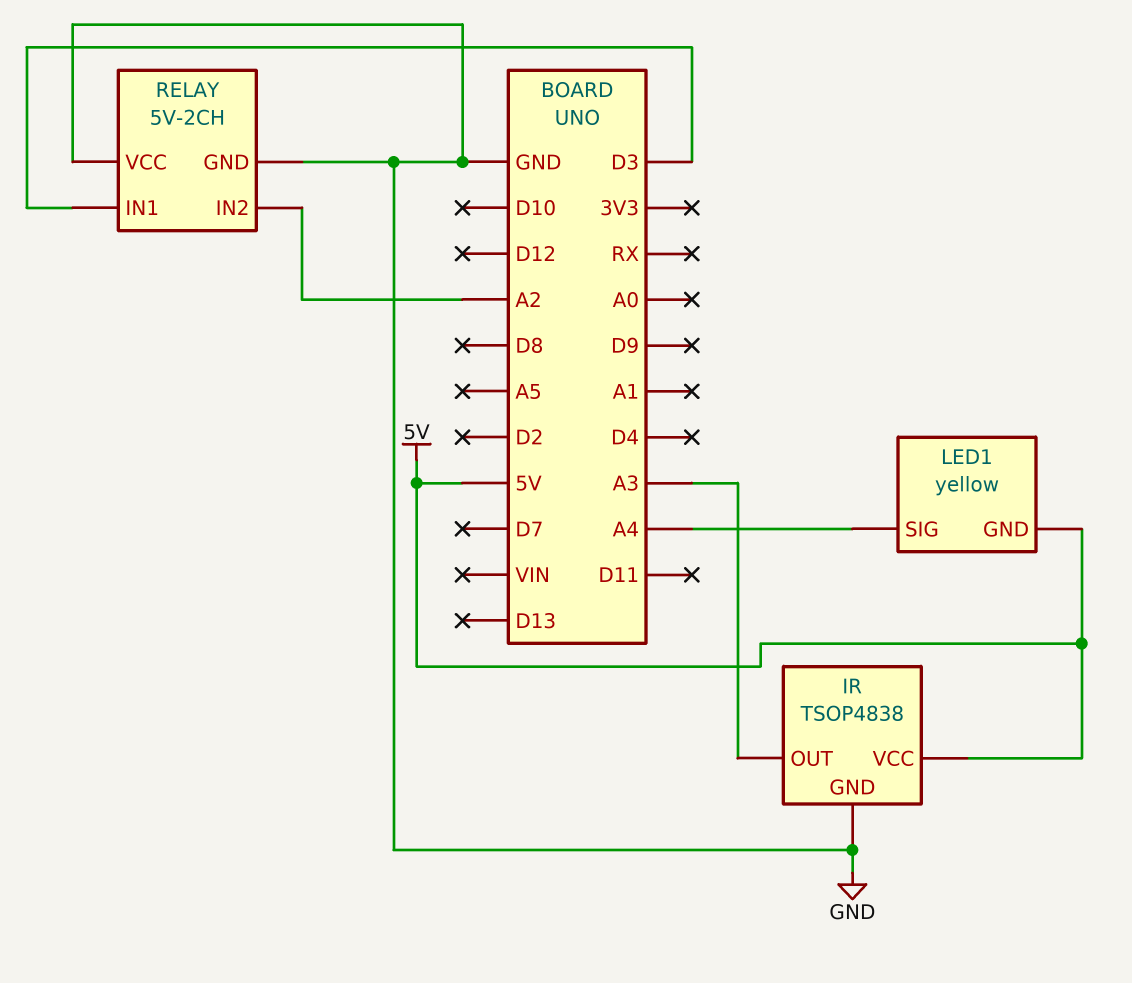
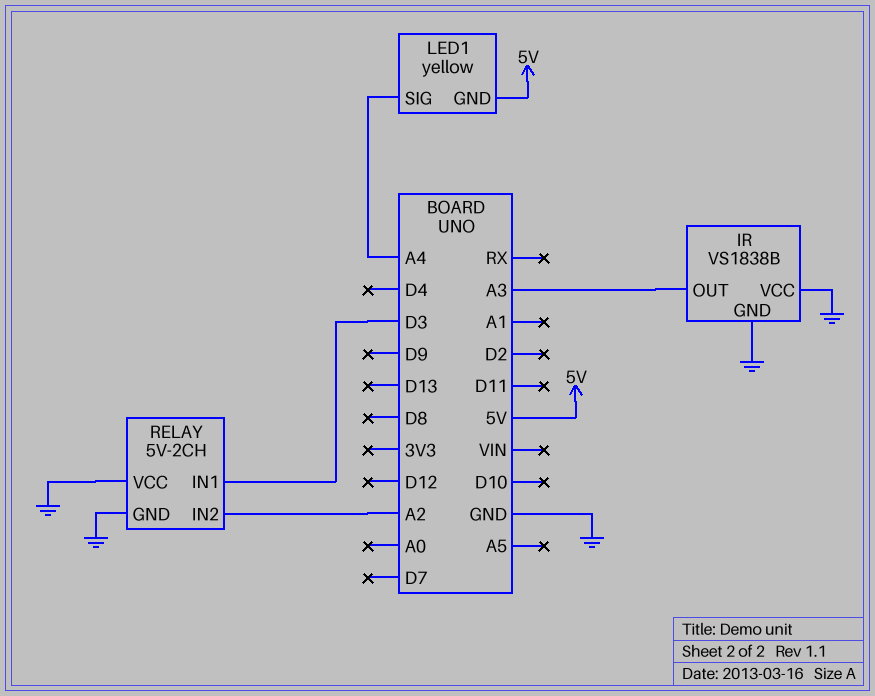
IR: TSOP4838 -> VS1838B
IR pin VCC: 5V -> GND

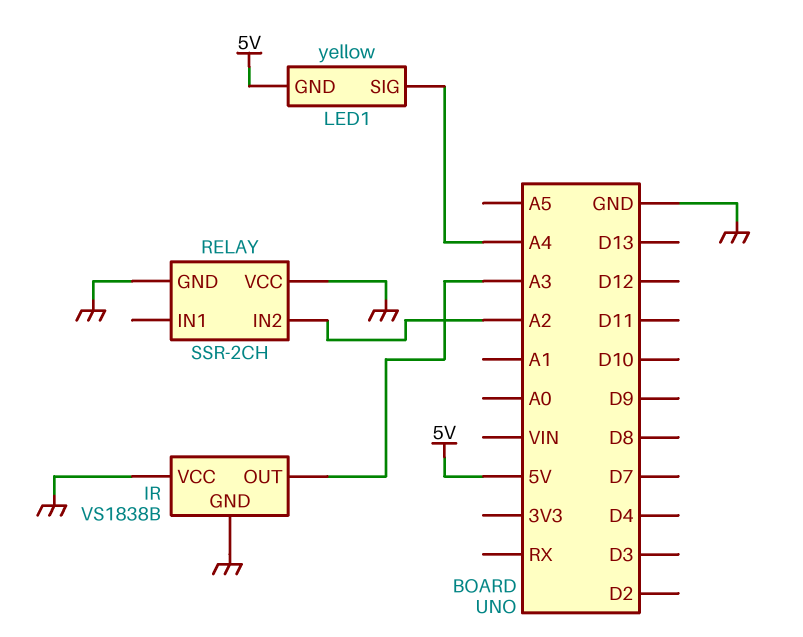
RELAY: 5V-2CH -> SSR-2CH
RELAY pin IN1: D3 -> none

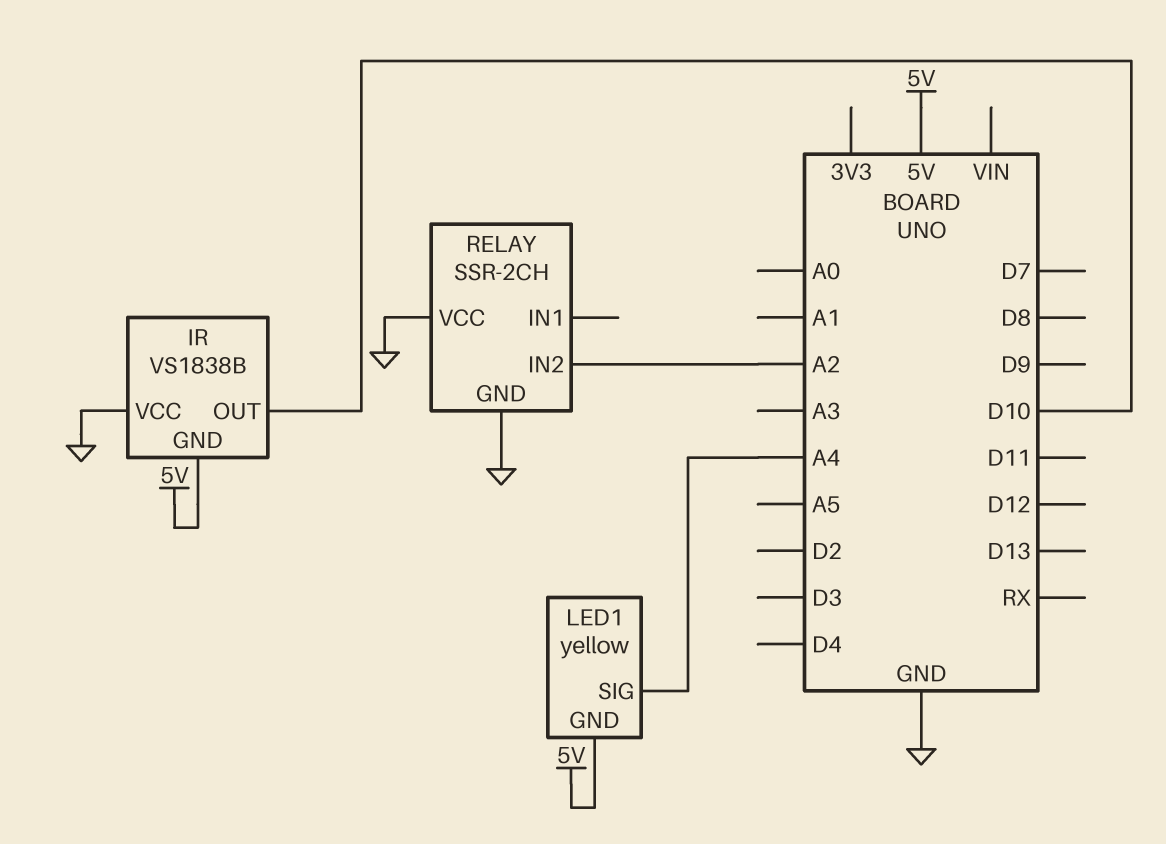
IR pin GND: GND -> 5V
IR pin OUT: A3 -> D10

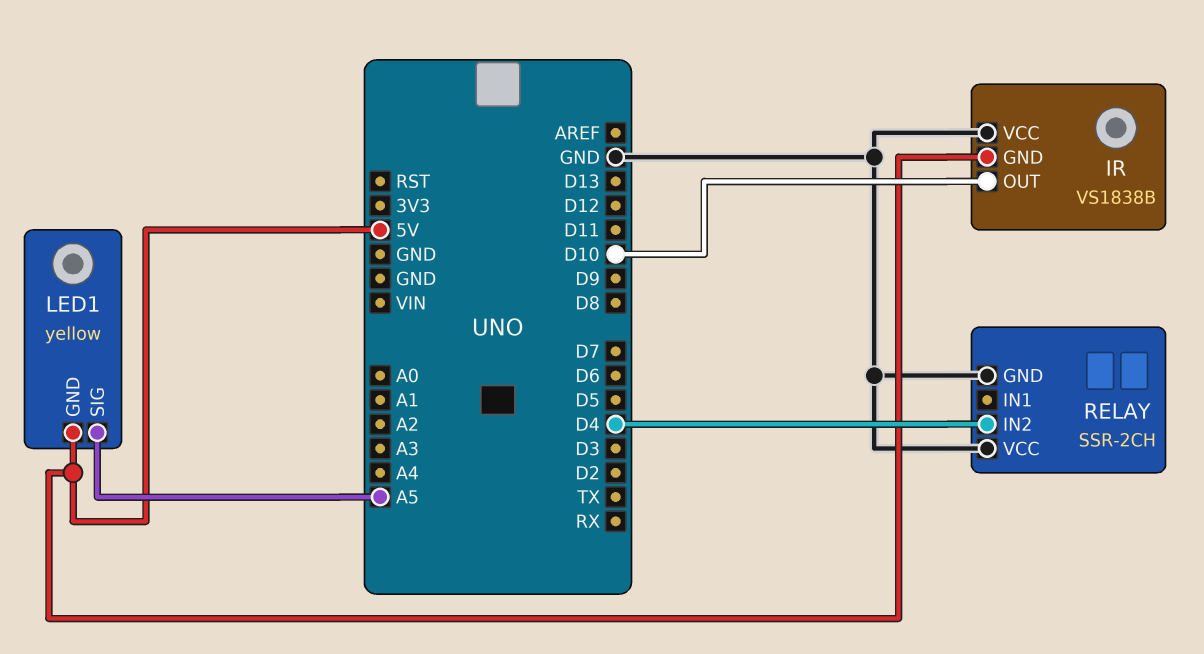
LED1 pin SIG: A4 -> A5
RELAY pin IN2: A2 -> D4

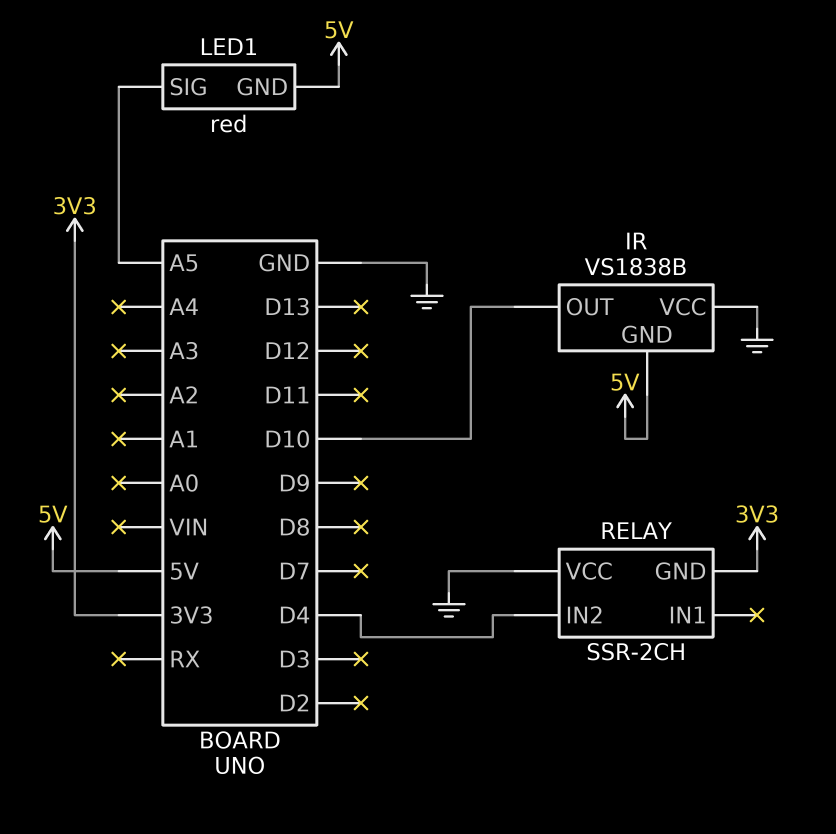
LED1: yellow -> red
RELAY pin GND: GND -> 3V3

